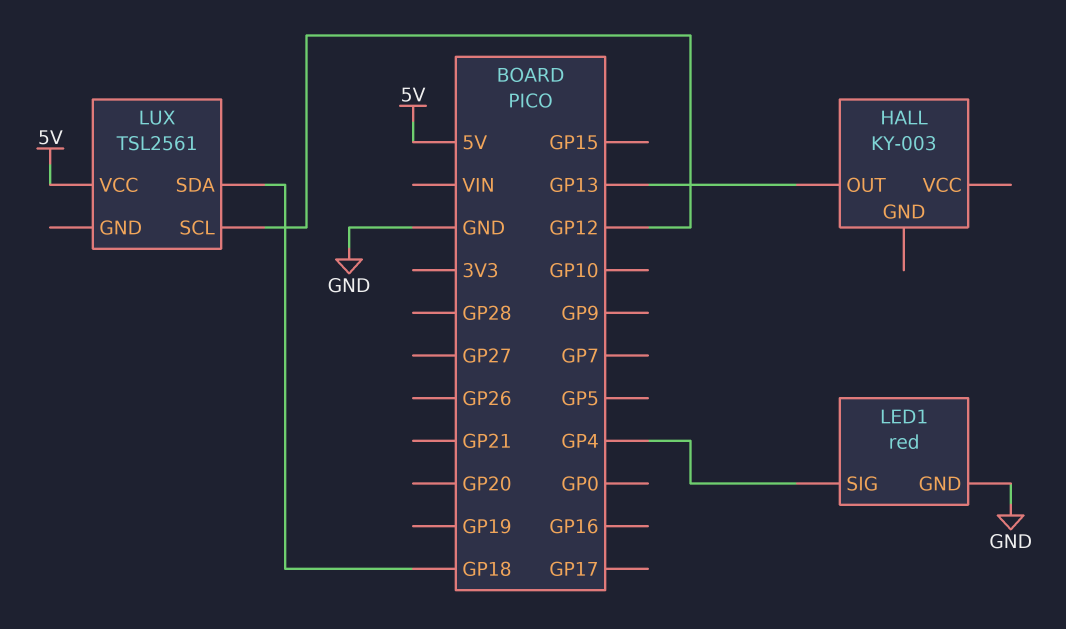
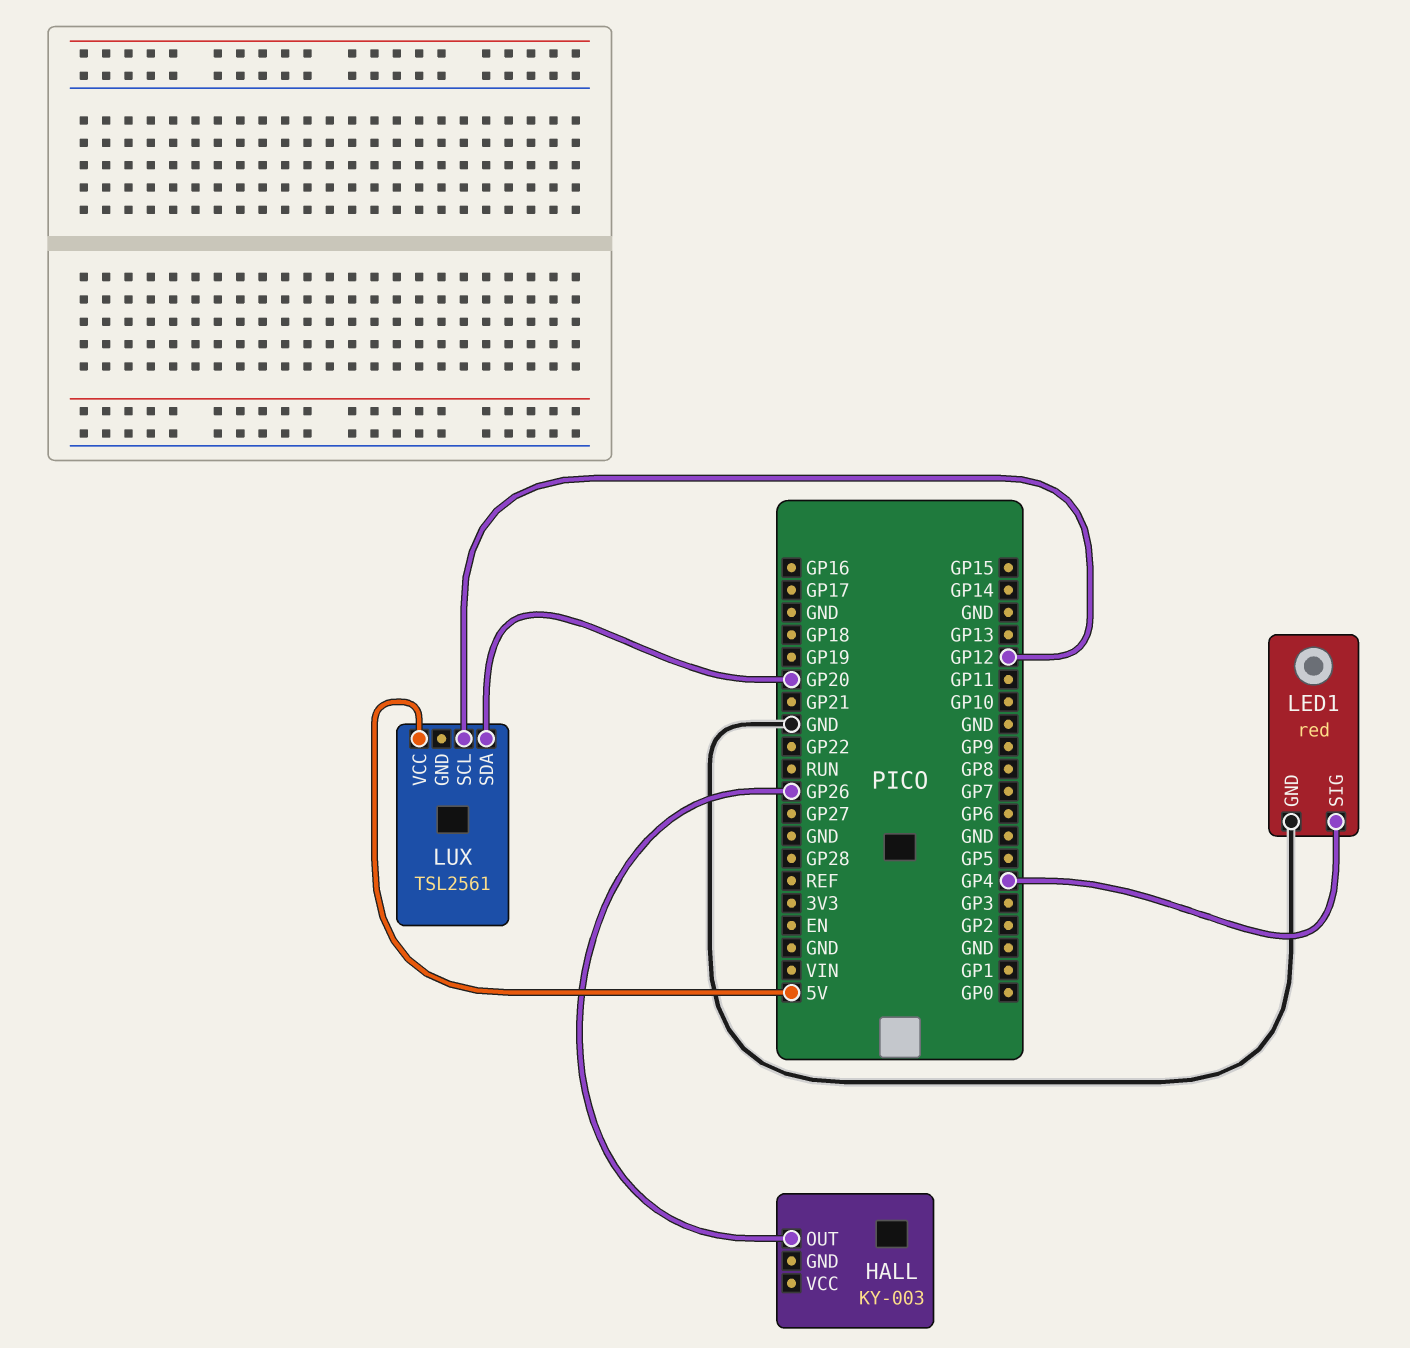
HALL pin OUT: GP13 -> GP26
LUX pin SDA: GP18 -> GP20

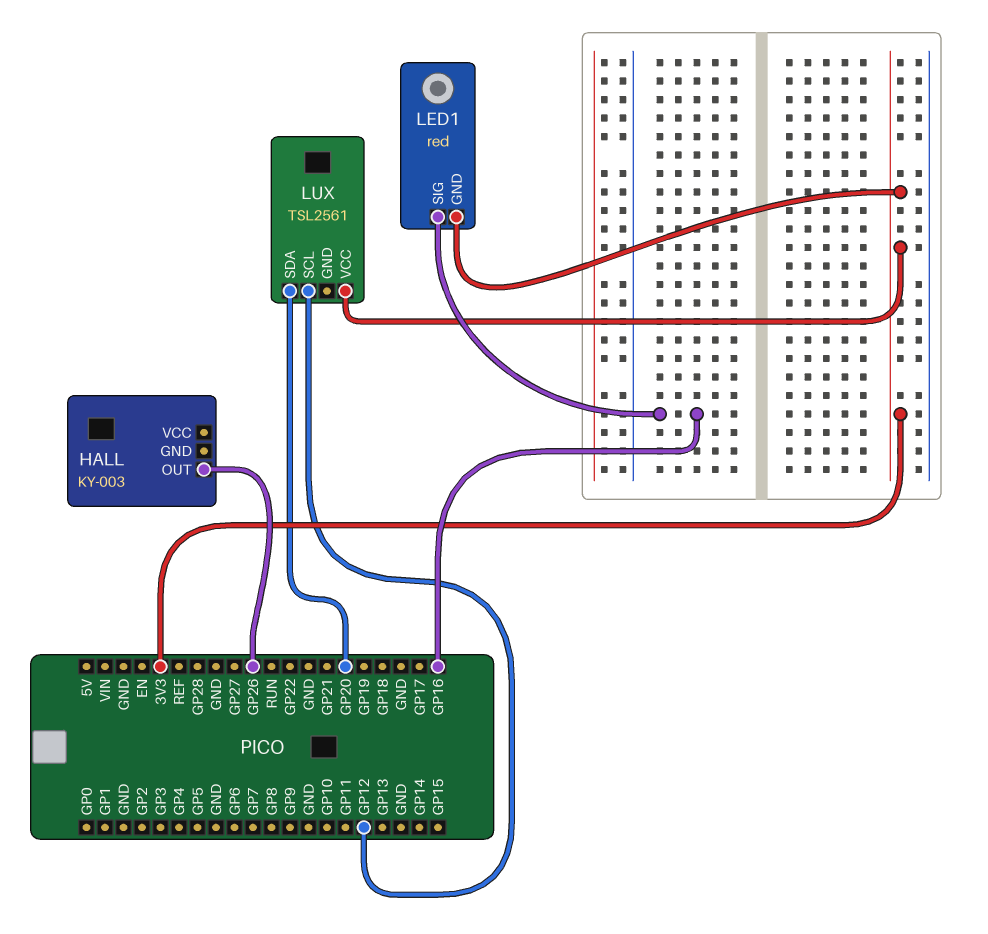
LED1 pin GND: GND -> 3V3
LED1 pin SIG: GP4 -> GP16
LUX pin VCC: 5V -> 3V3

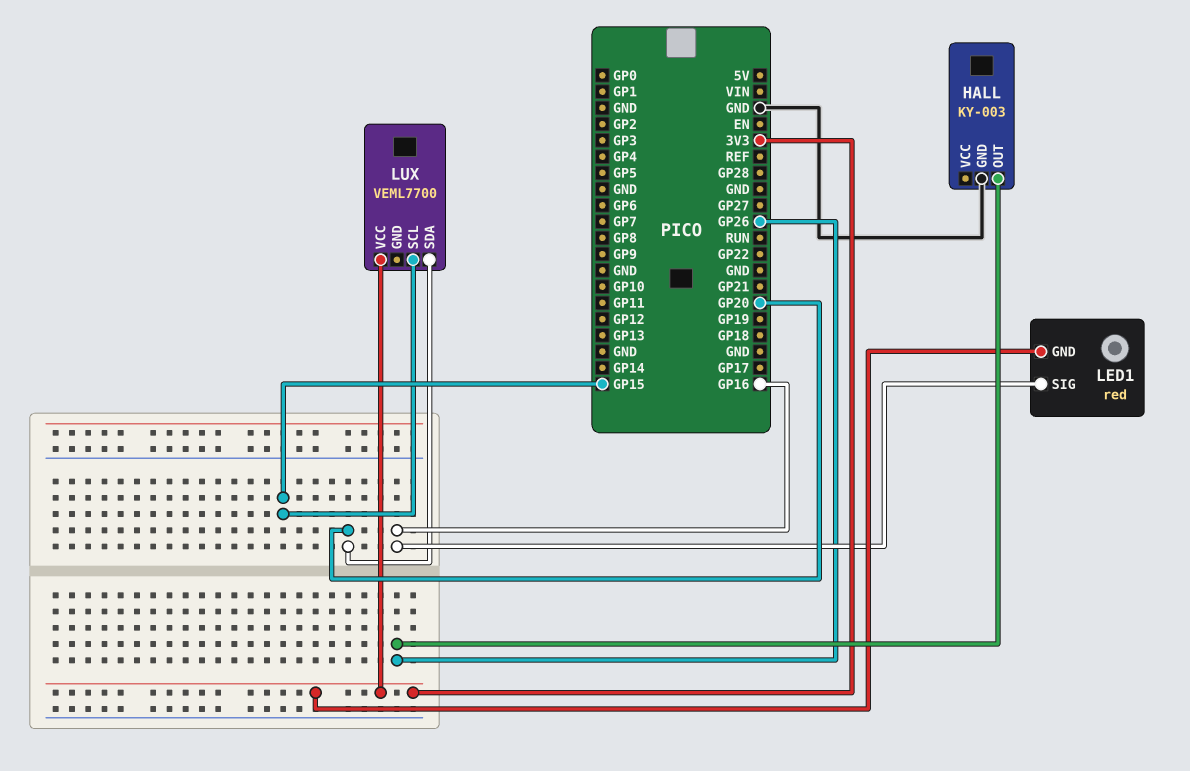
HALL pin GND: none -> GND
LUX: TSL2561 -> VEML7700
LUX pin SCL: GP12 -> GP15

